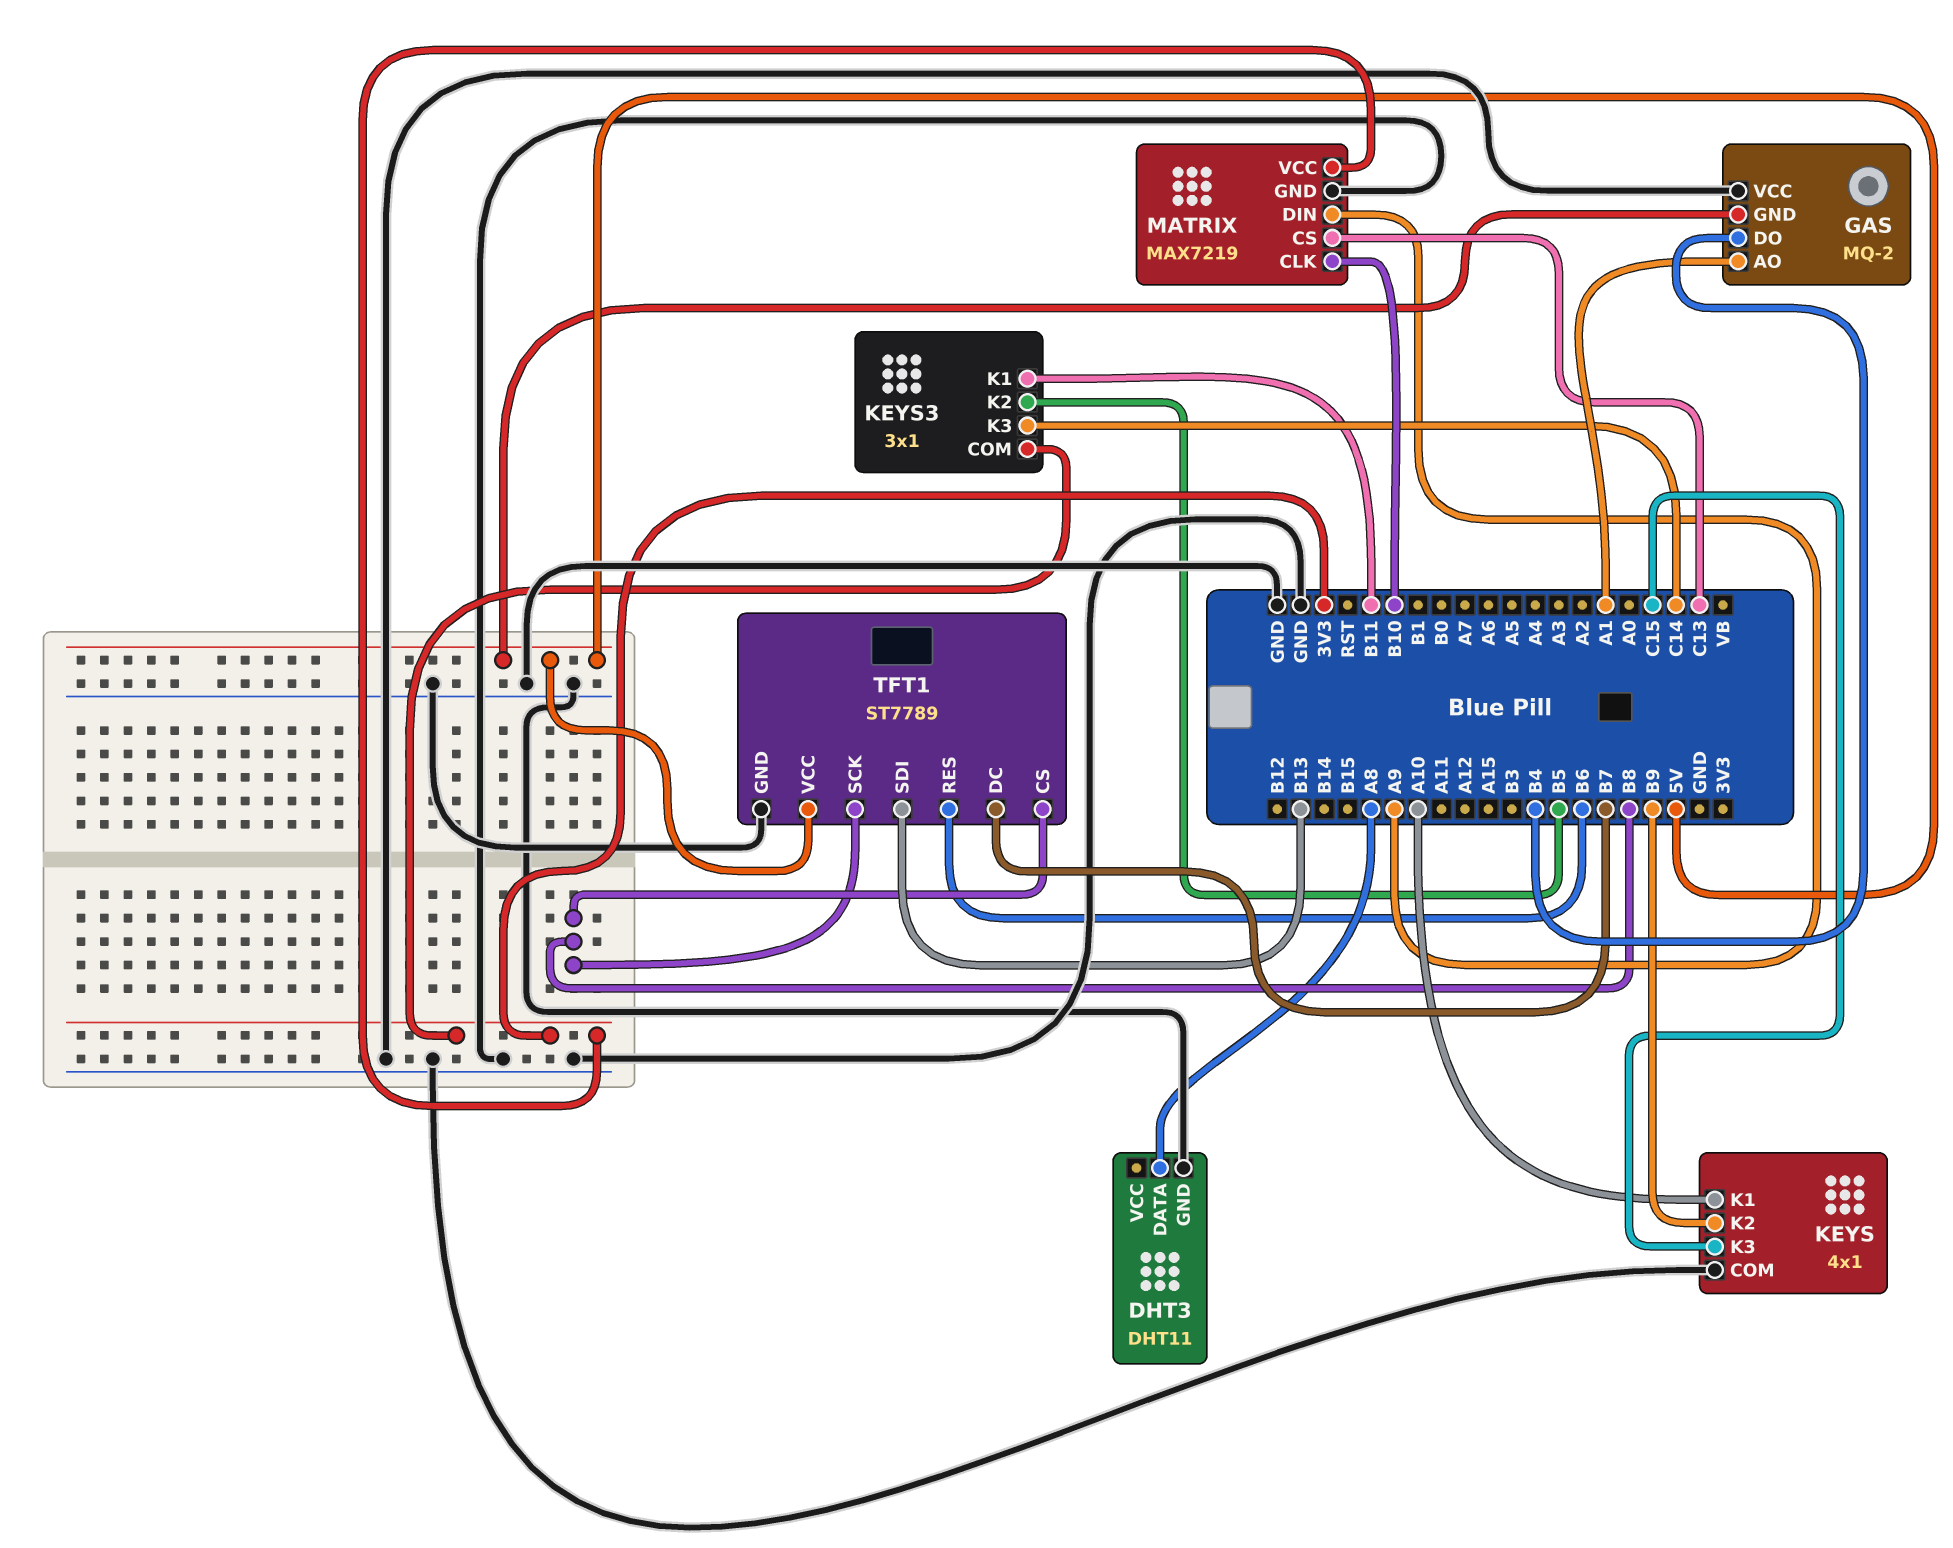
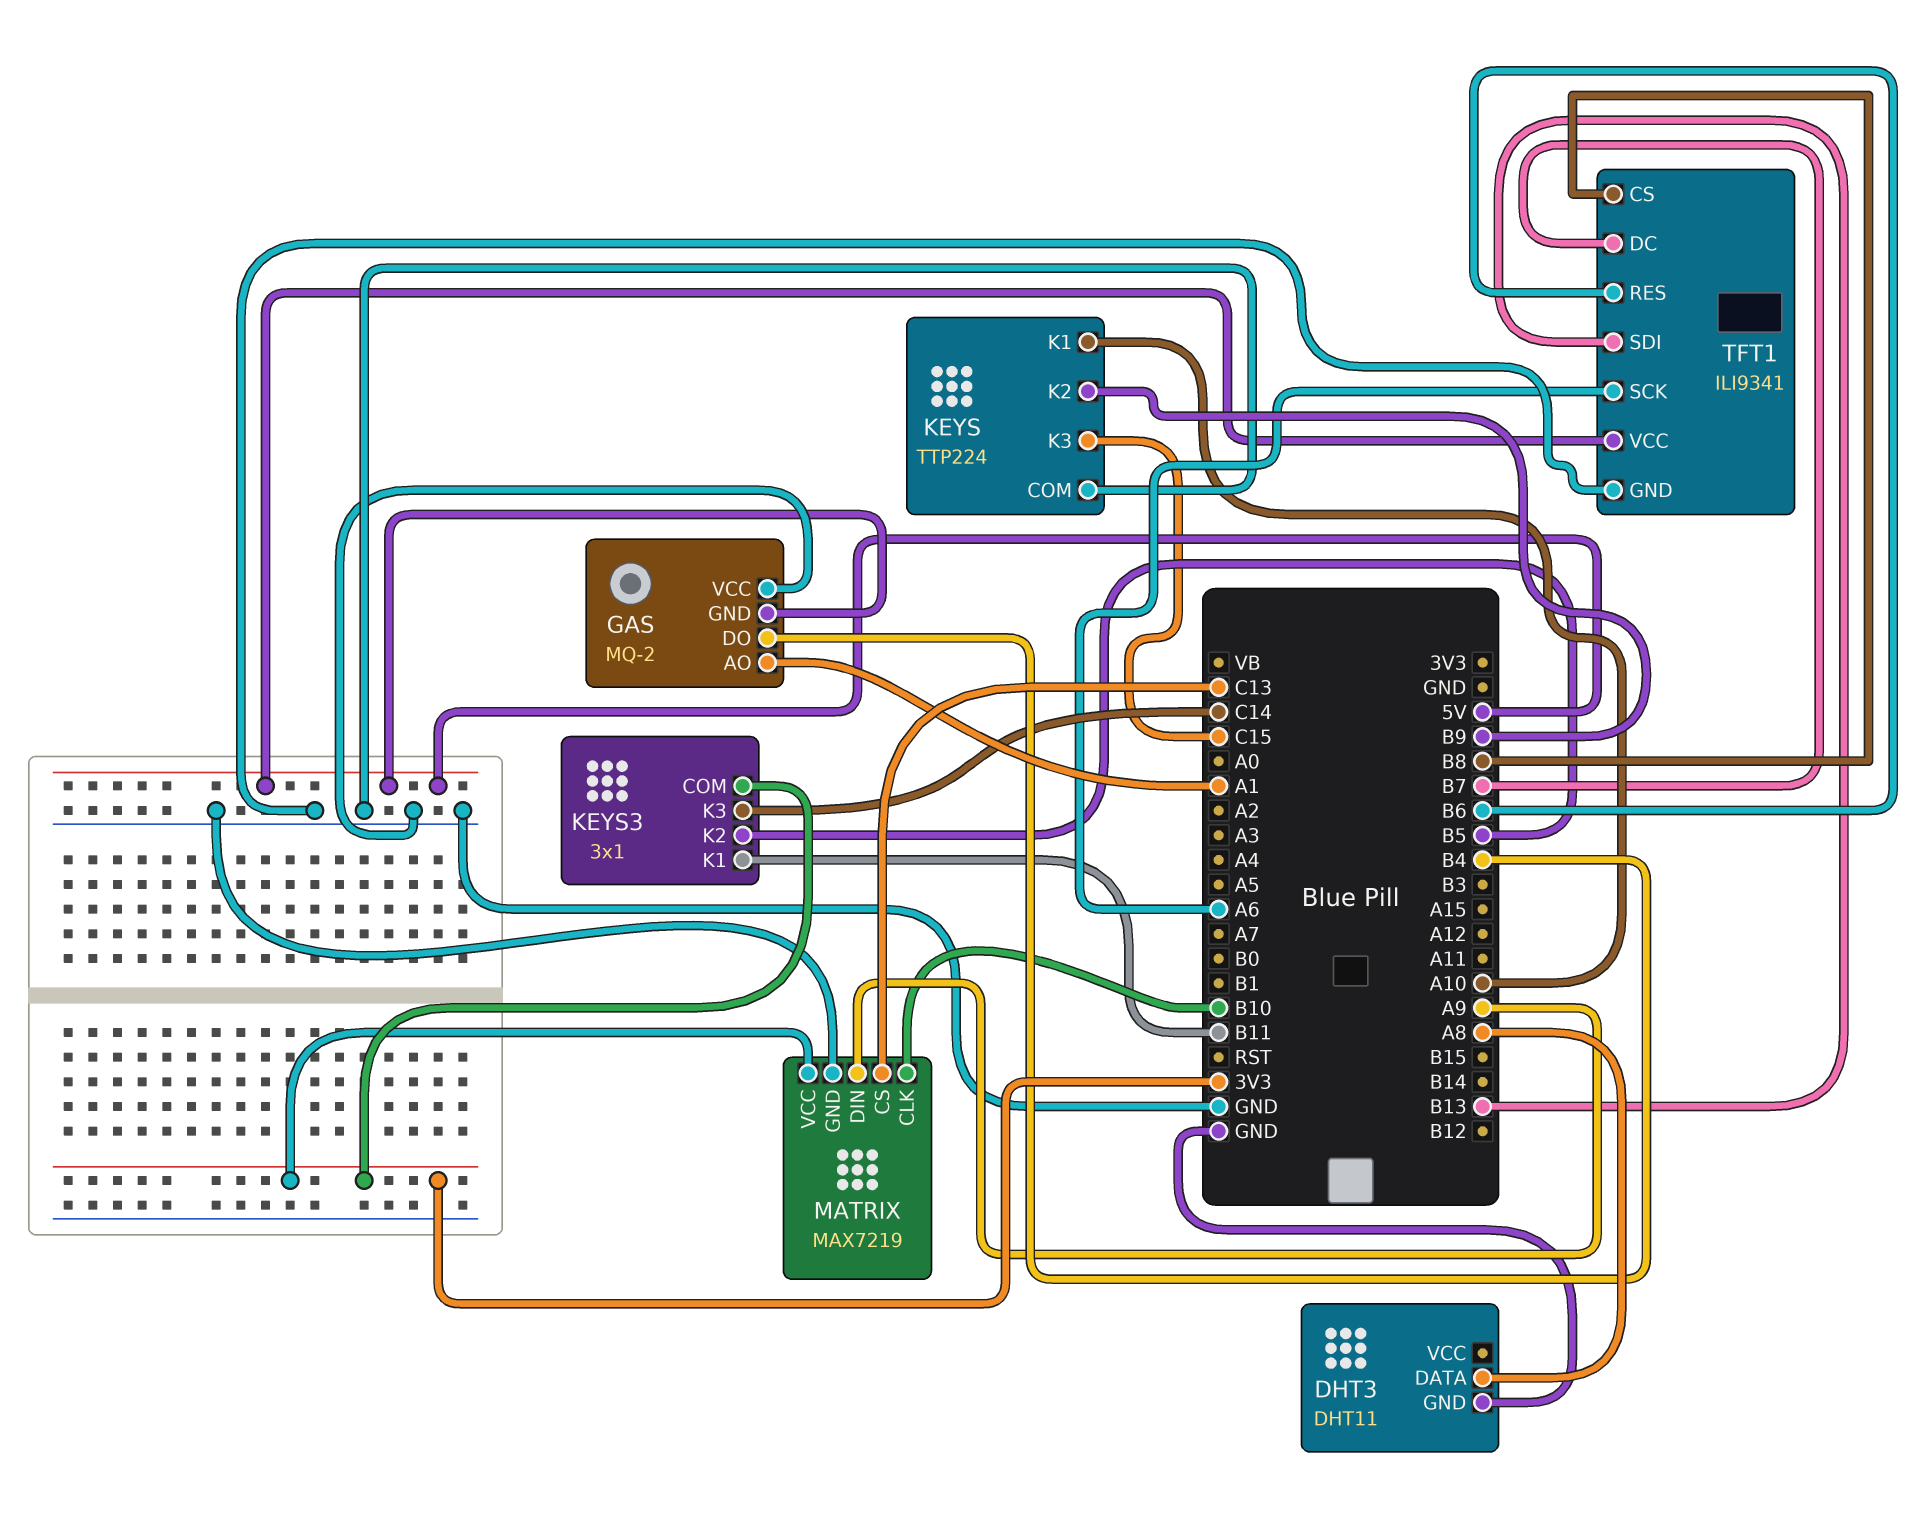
KEYS: 4x1 -> TTP224
TFT1: ST7789 -> ILI9341
TFT1 pin SCK: B8 -> A6

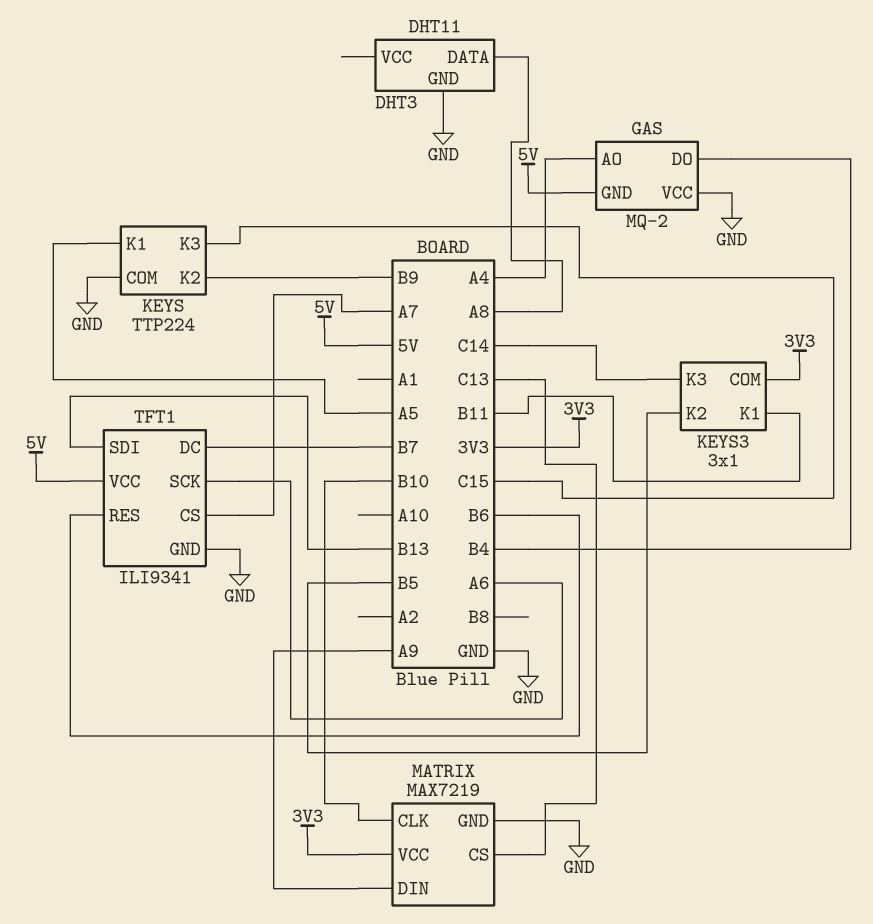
GAS pin AO: A1 -> A4
KEYS pin K1: A10 -> A5
TFT1 pin CS: B8 -> A7

